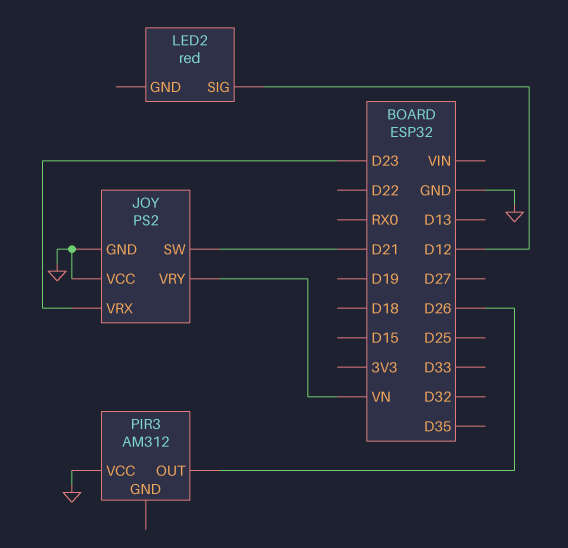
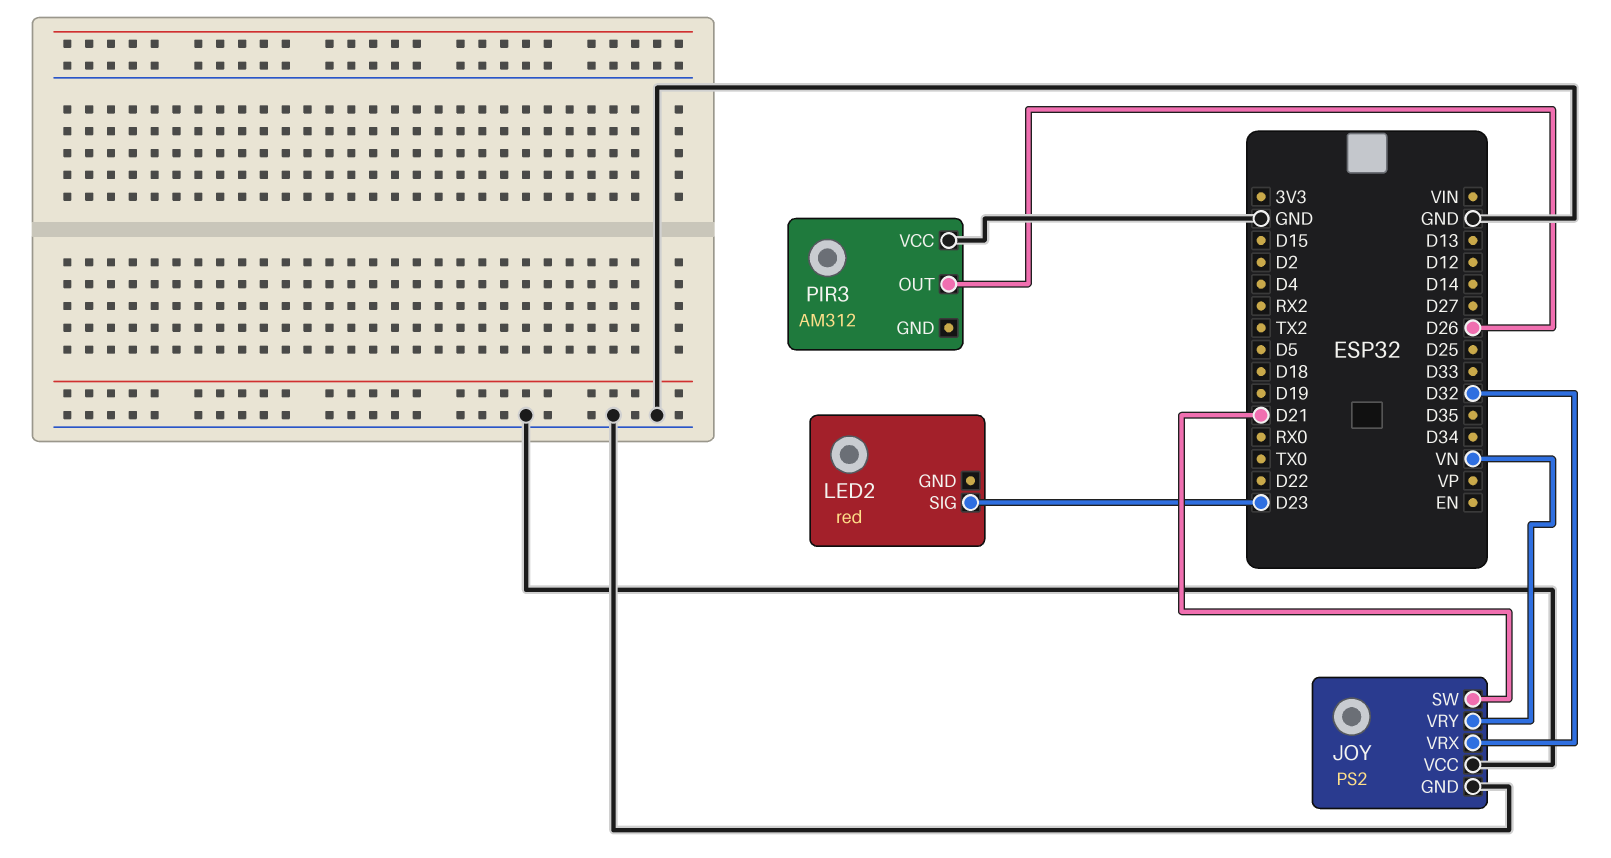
JOY pin VRX: D23 -> D32
LED2 pin SIG: D12 -> D23

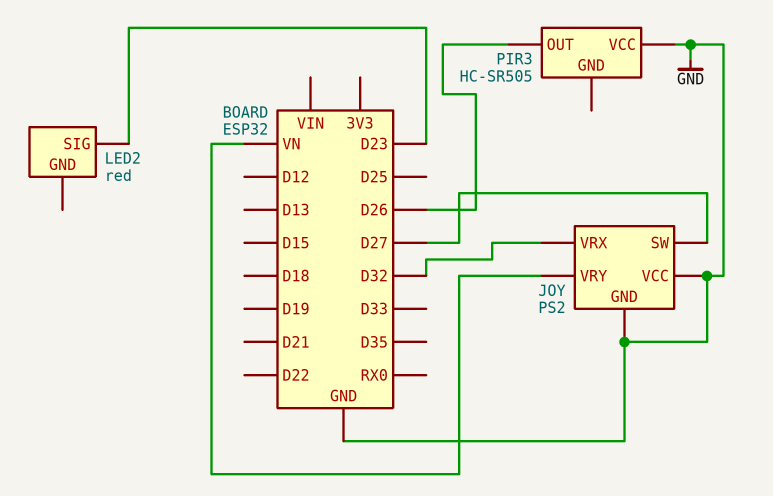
JOY pin SW: D21 -> D27
PIR3: AM312 -> HC-SR505

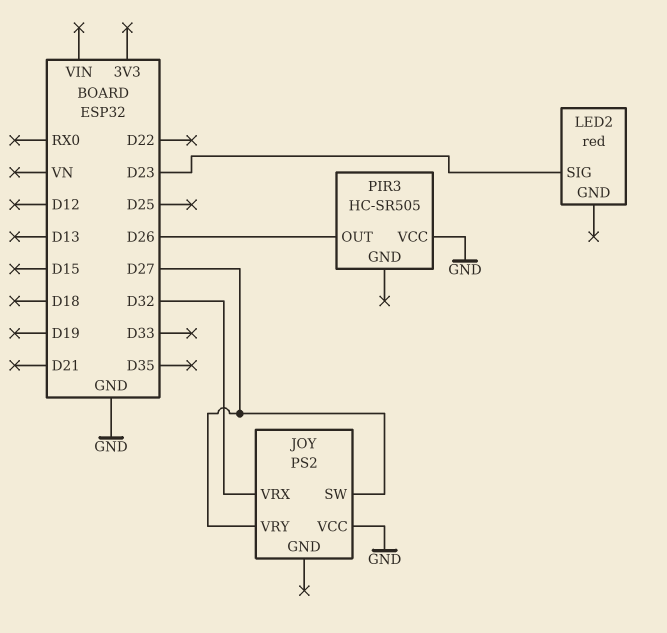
JOY pin GND: GND -> none
JOY pin VRY: VN -> D27

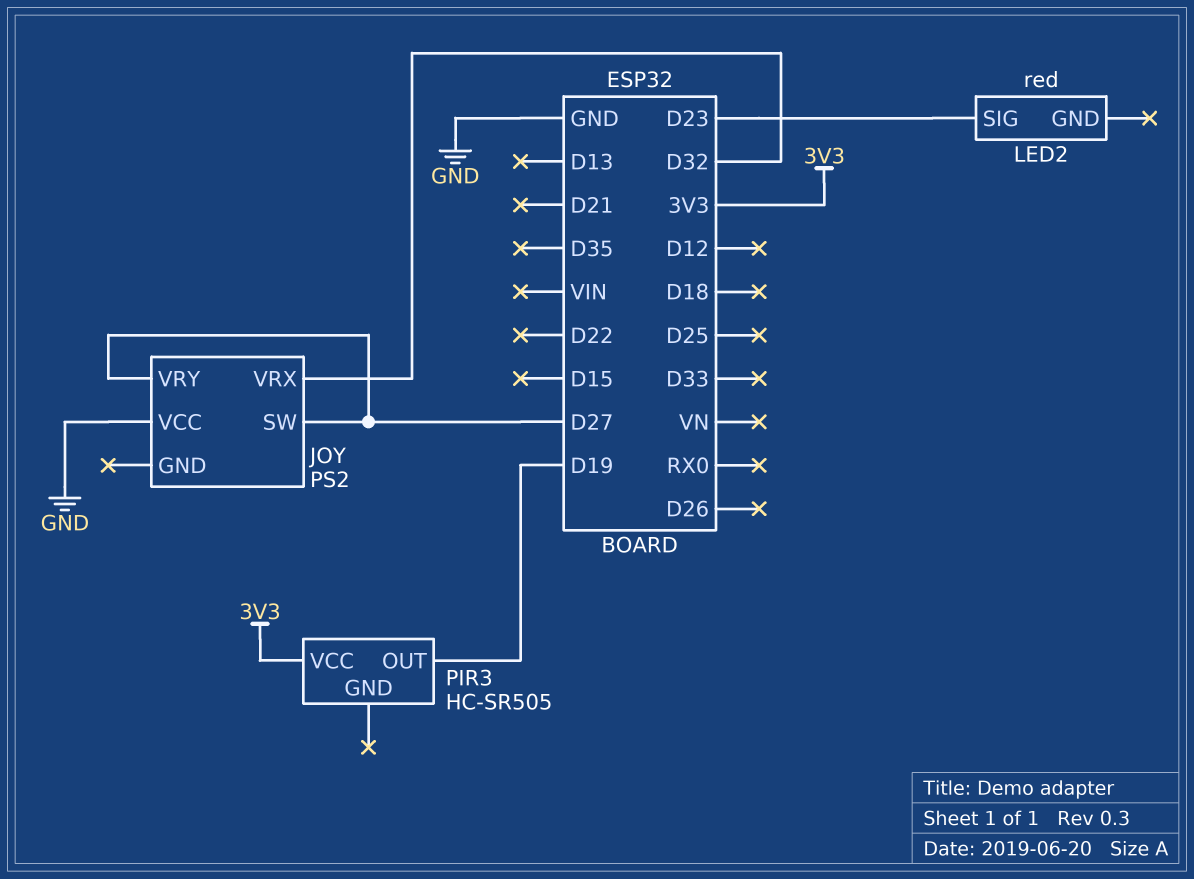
PIR3 pin OUT: D26 -> D19
PIR3 pin VCC: GND -> 3V3

